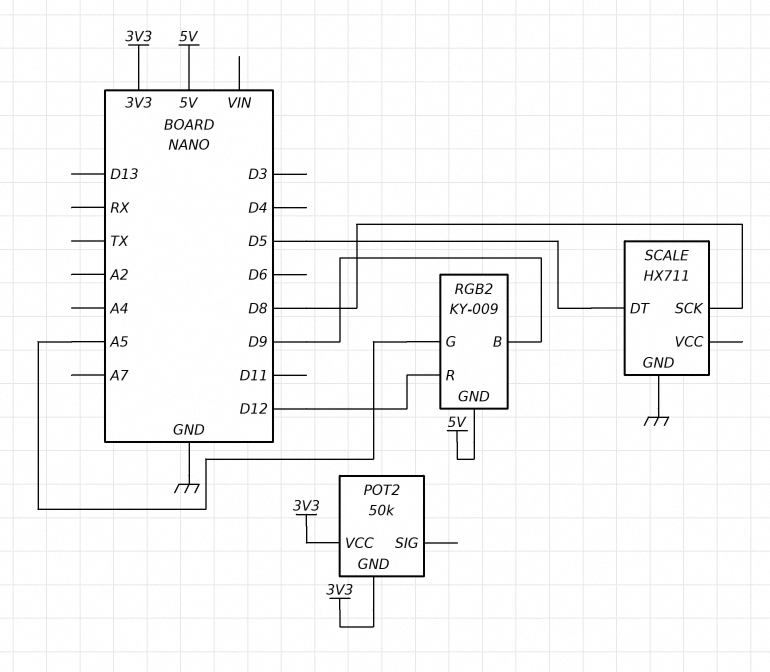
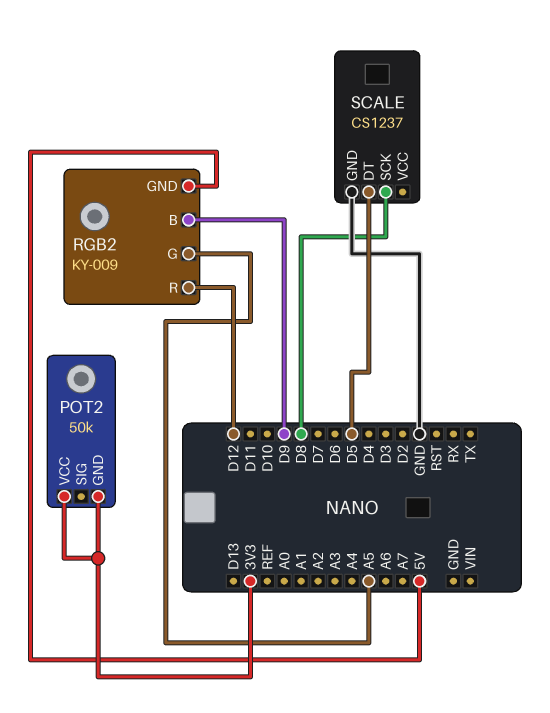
SCALE: HX711 -> CS1237

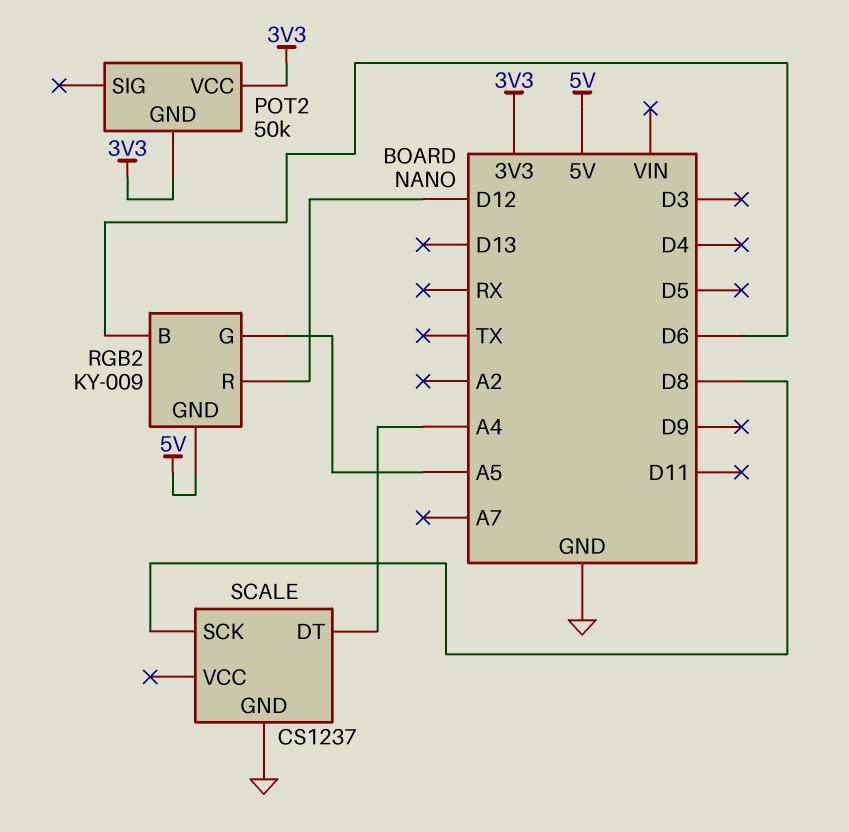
RGB2 pin B: D9 -> D6
SCALE pin DT: D5 -> A4

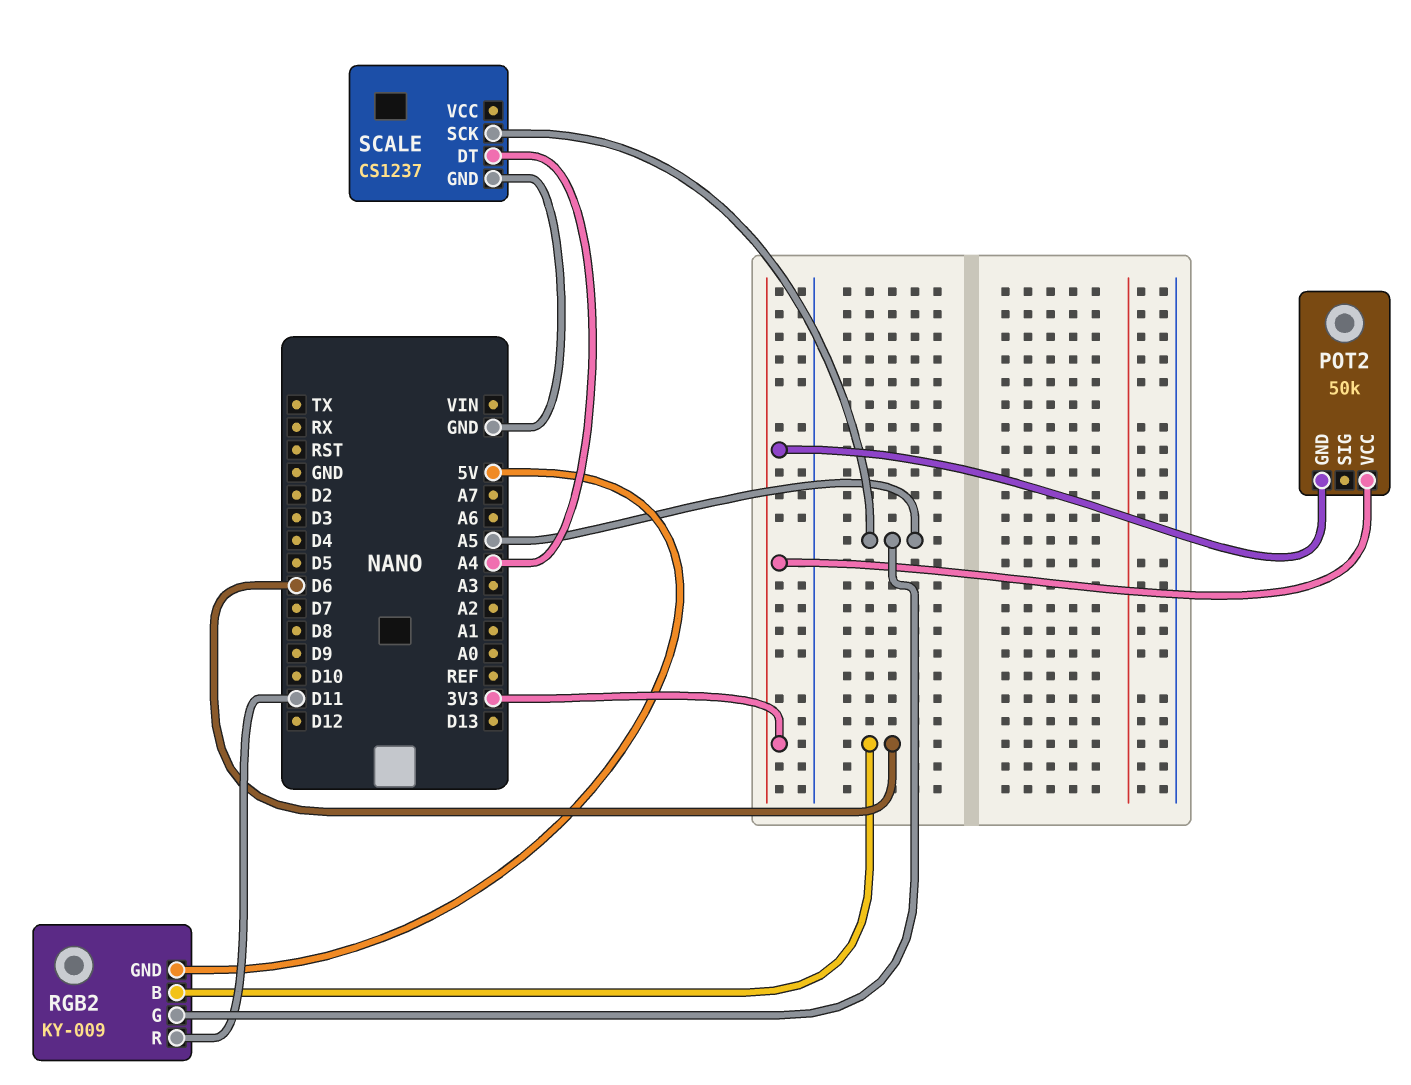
RGB2 pin R: D12 -> D11
SCALE pin SCK: D8 -> A5

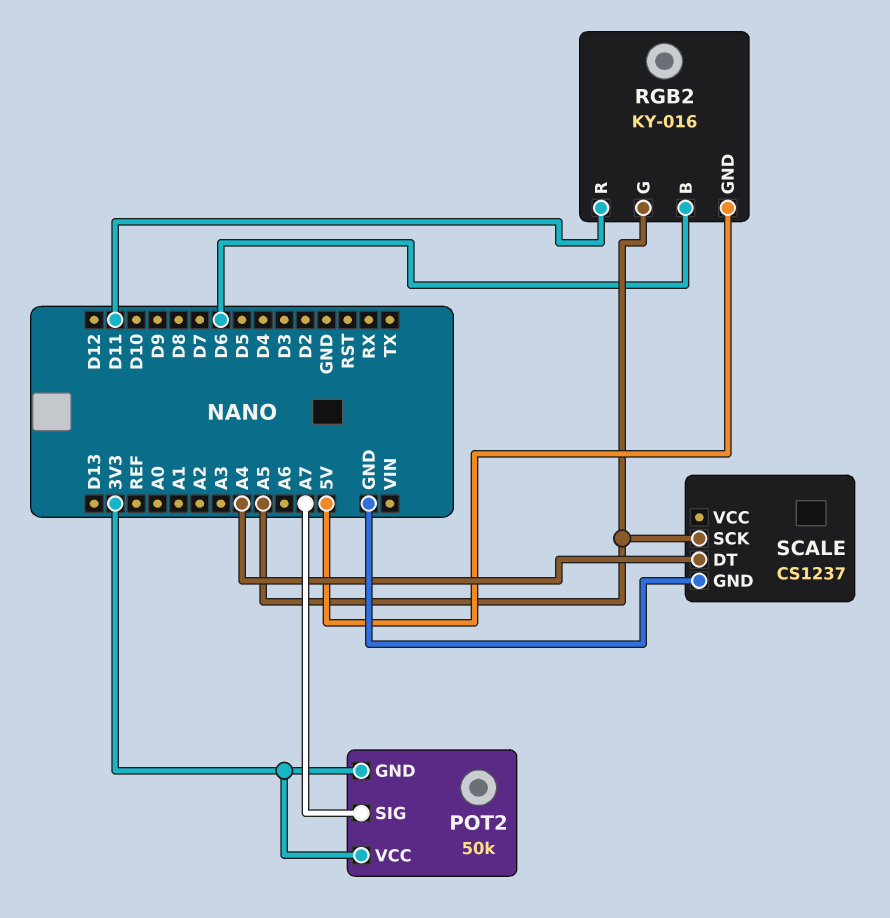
POT2 pin SIG: none -> A7
RGB2: KY-009 -> KY-016

